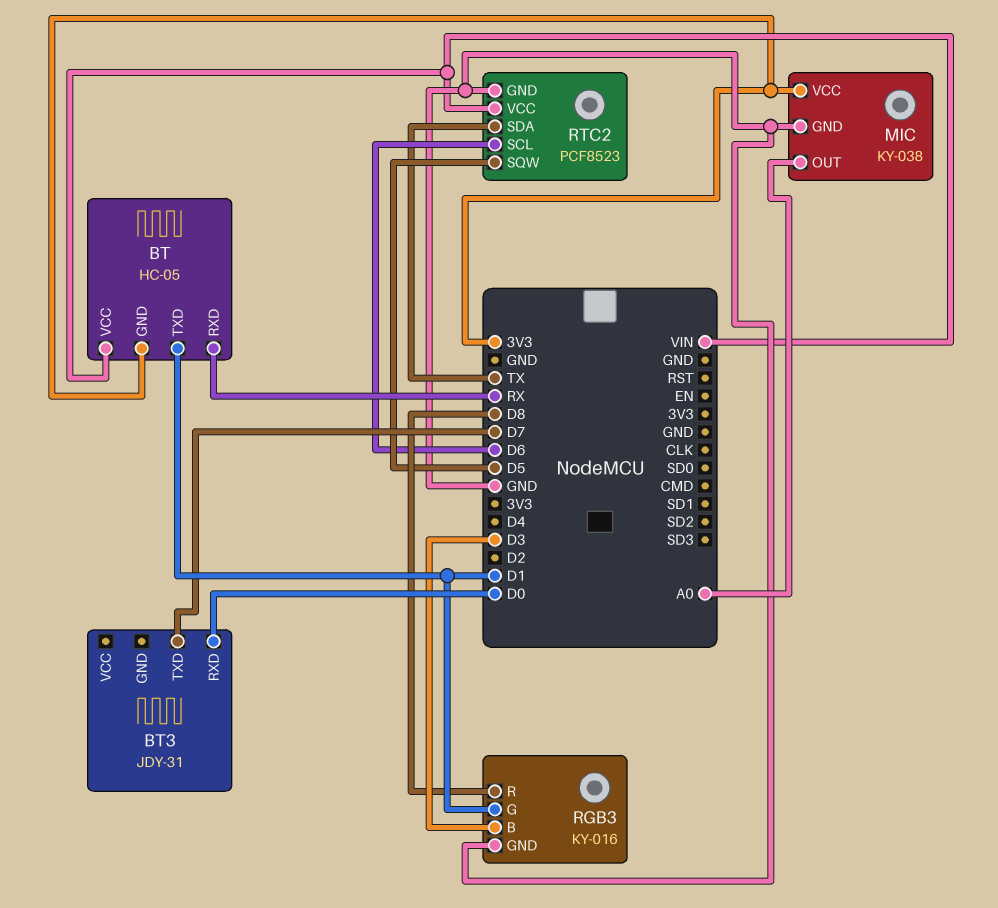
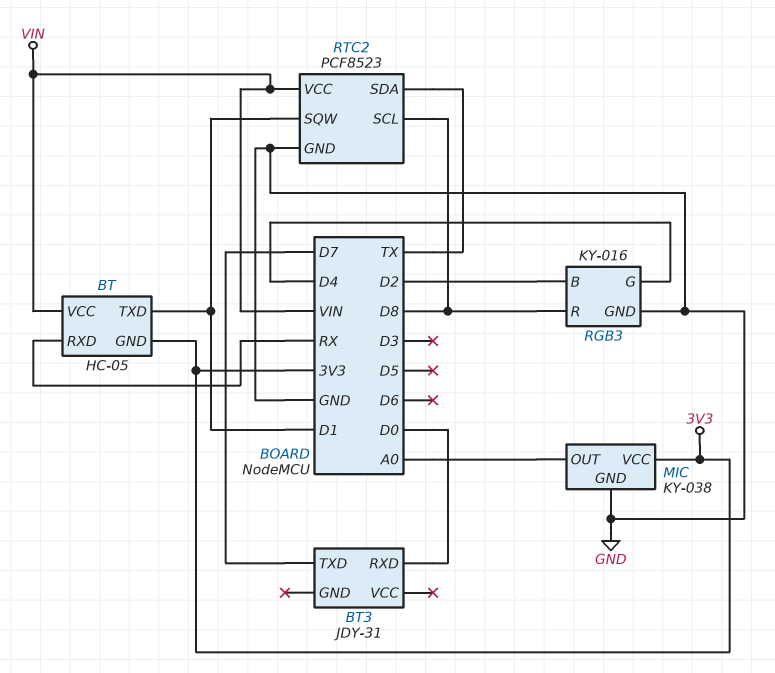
RGB3 pin B: D3 -> D2
RGB3 pin G: D1 -> D4
RTC2 pin SCL: D6 -> D8
RTC2 pin SQW: D5 -> D1

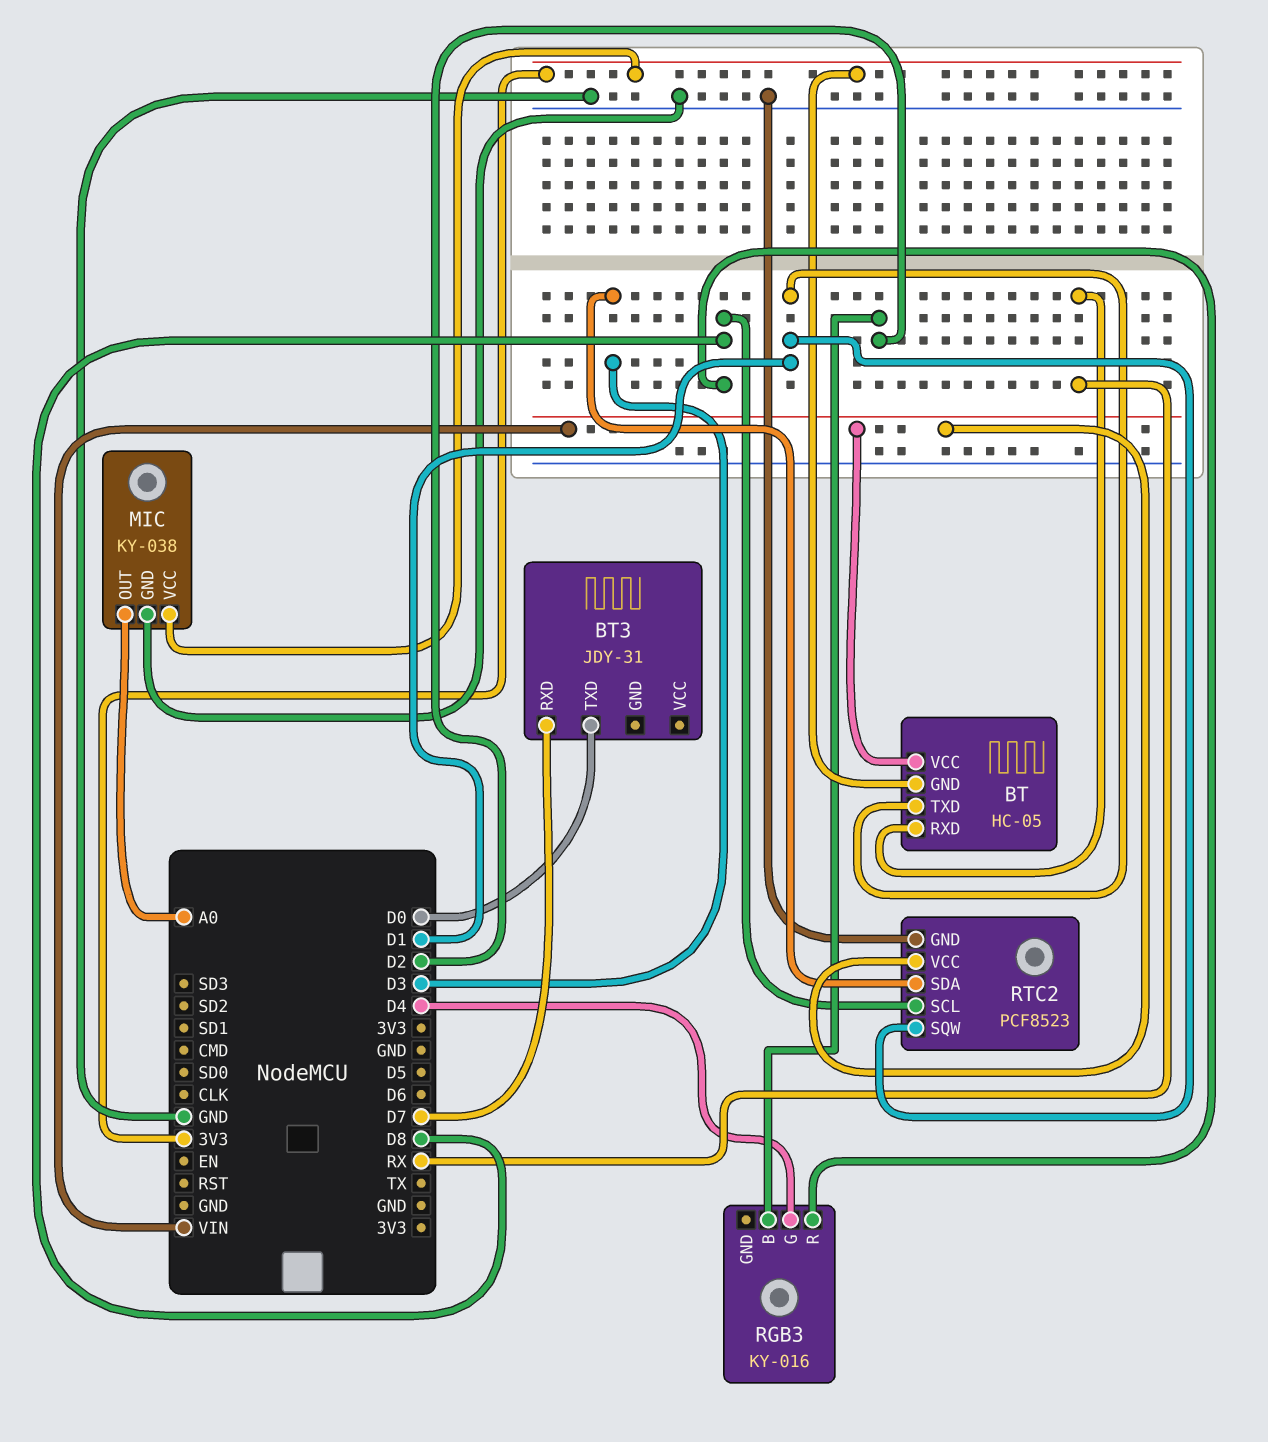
BT3 pin RXD: D0 -> D7
BT3 pin TXD: D7 -> D0
RGB3 pin GND: GND -> none
RTC2 pin SDA: TX -> D3

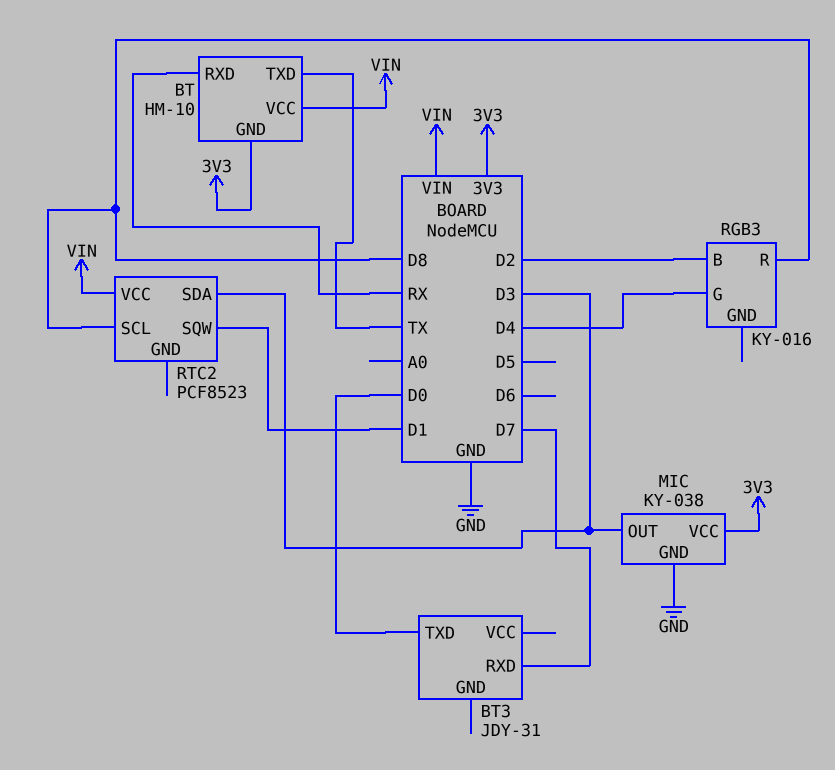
BT: HC-05 -> HM-10
BT pin TXD: D1 -> TX
MIC pin OUT: A0 -> D3
RTC2 pin GND: GND -> none

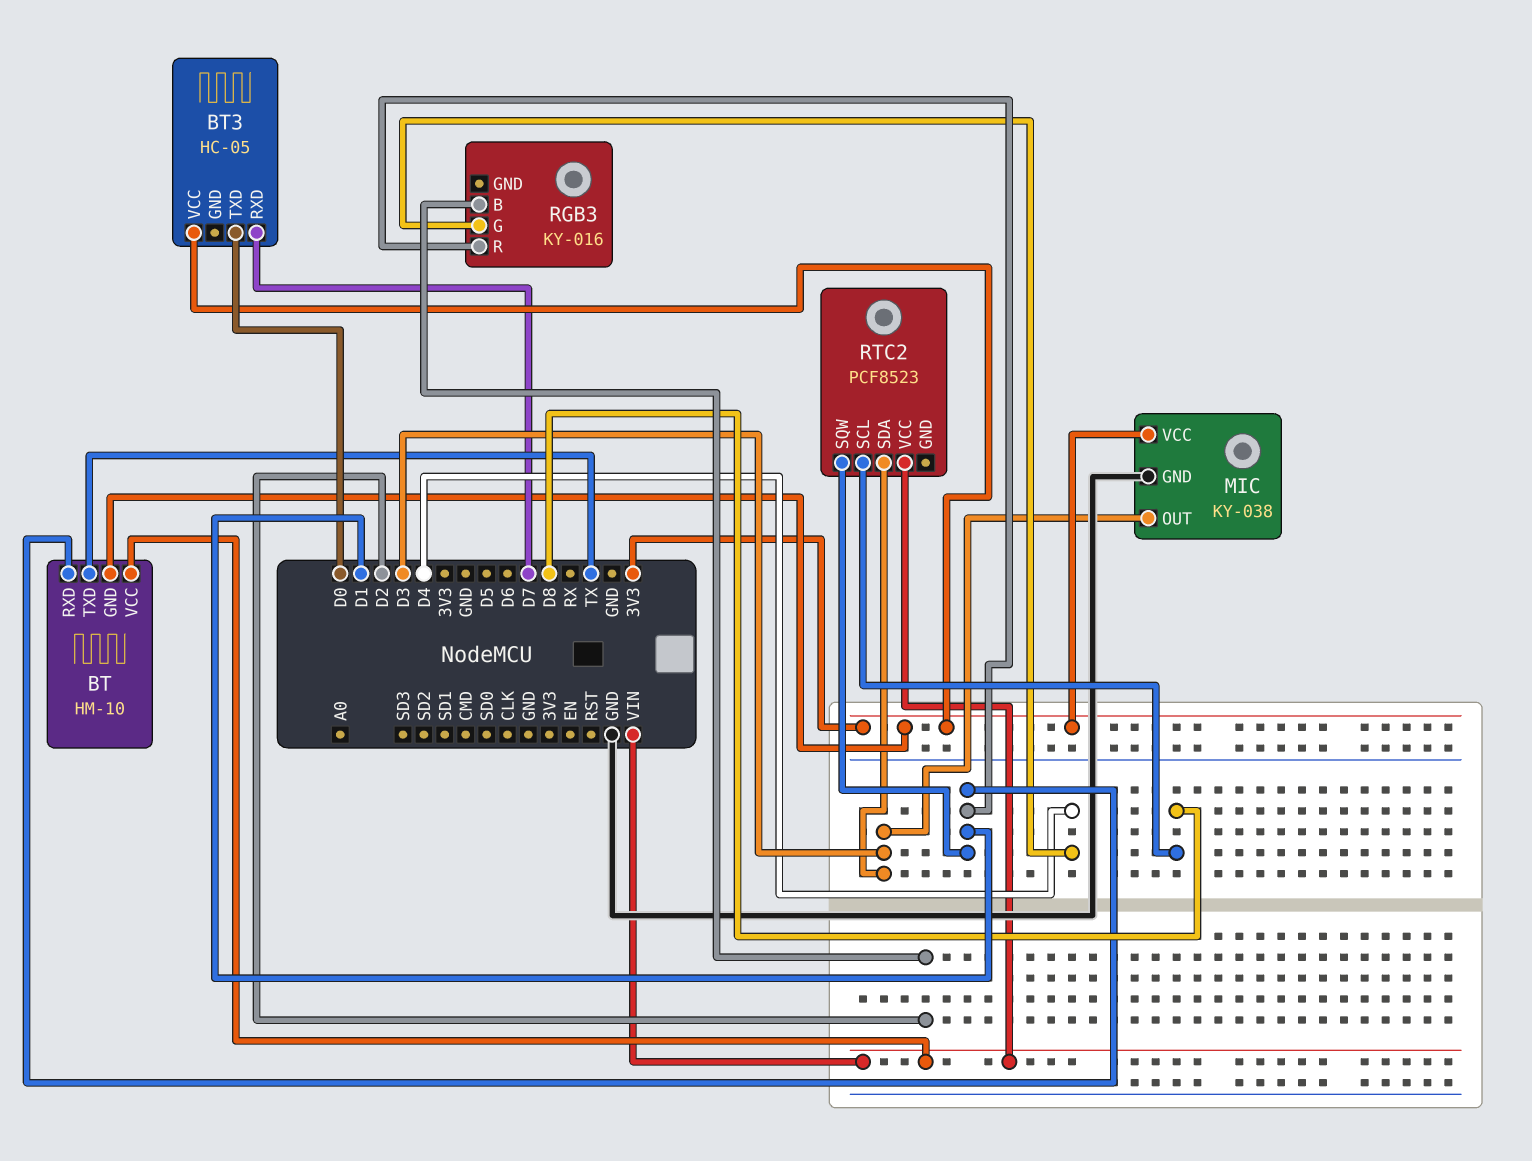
BT pin RXD: RX -> D1
BT3: JDY-31 -> HC-05
BT3 pin VCC: none -> 3V3
RGB3 pin R: D8 -> D1

